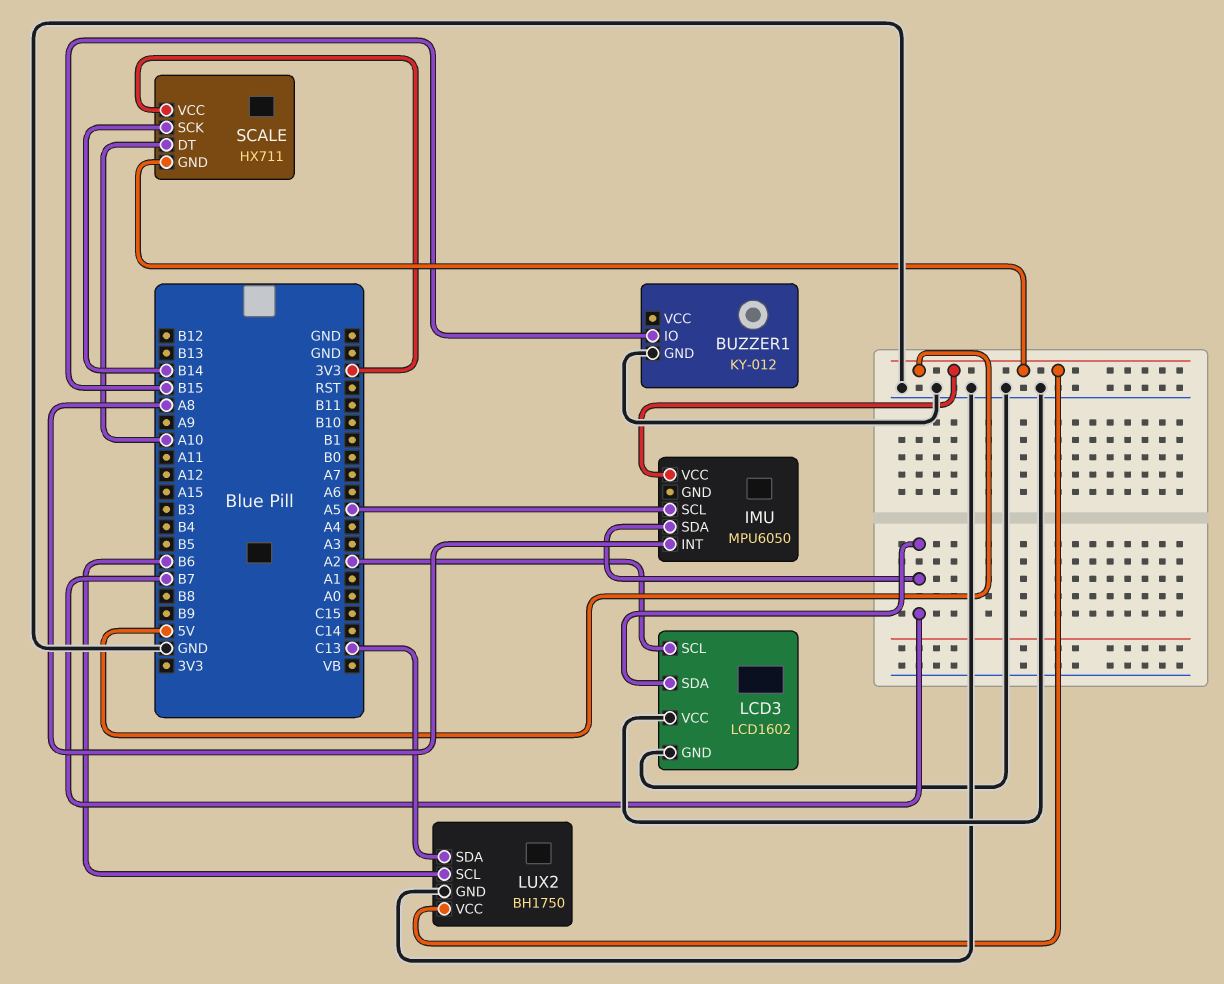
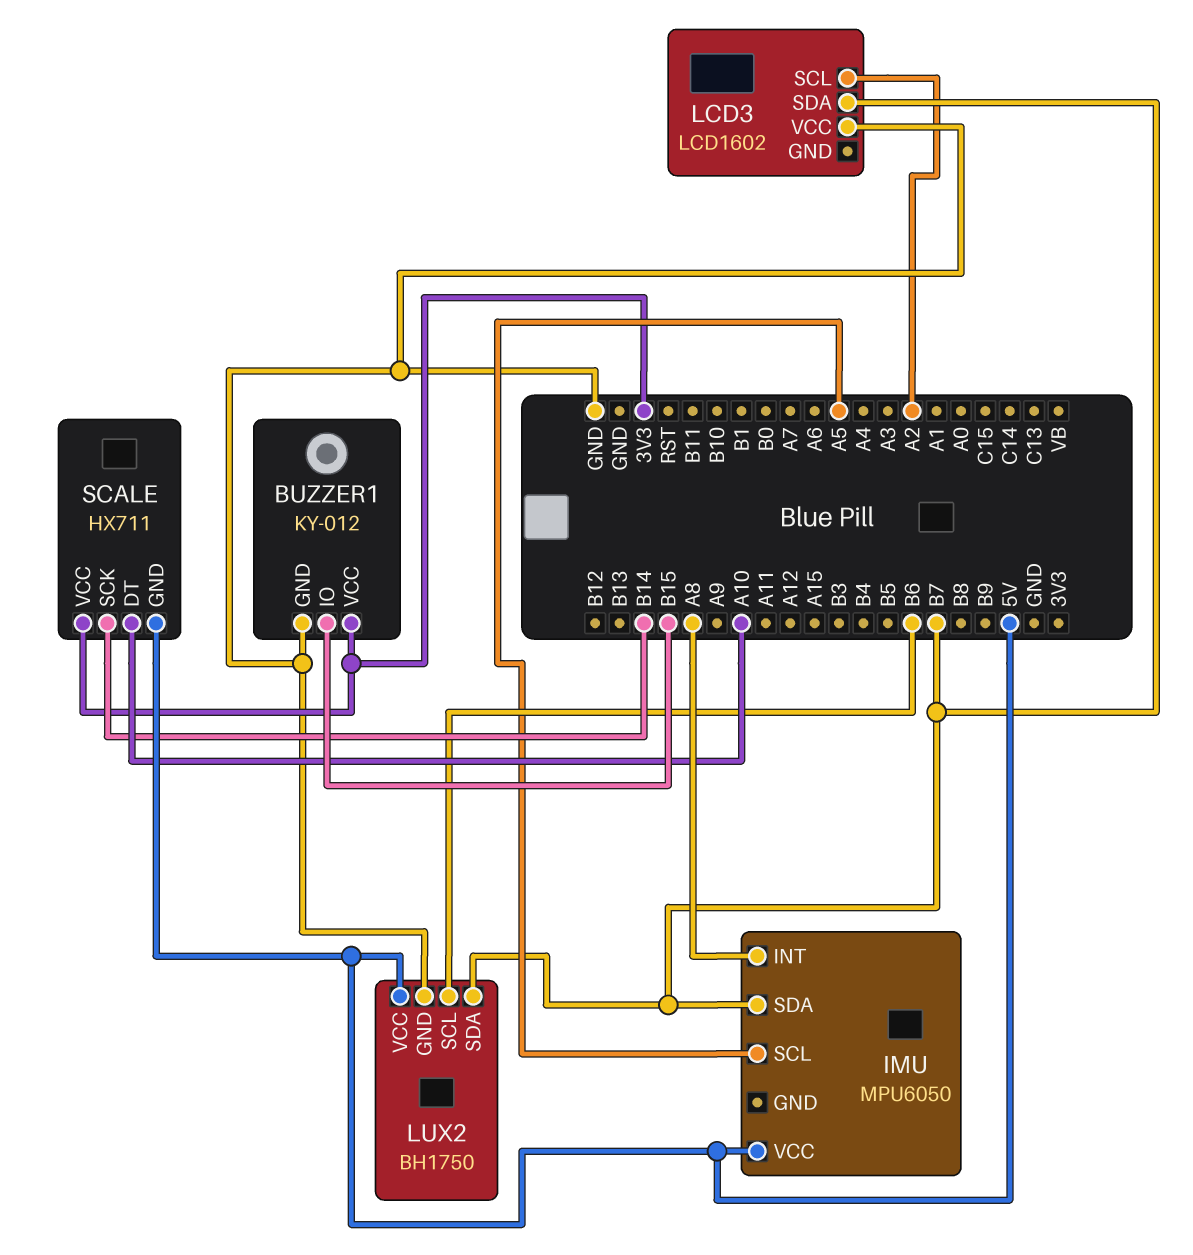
BUZZER1 pin VCC: none -> 3V3
LCD3 pin GND: GND -> none
LUX2 pin SDA: C13 -> B7

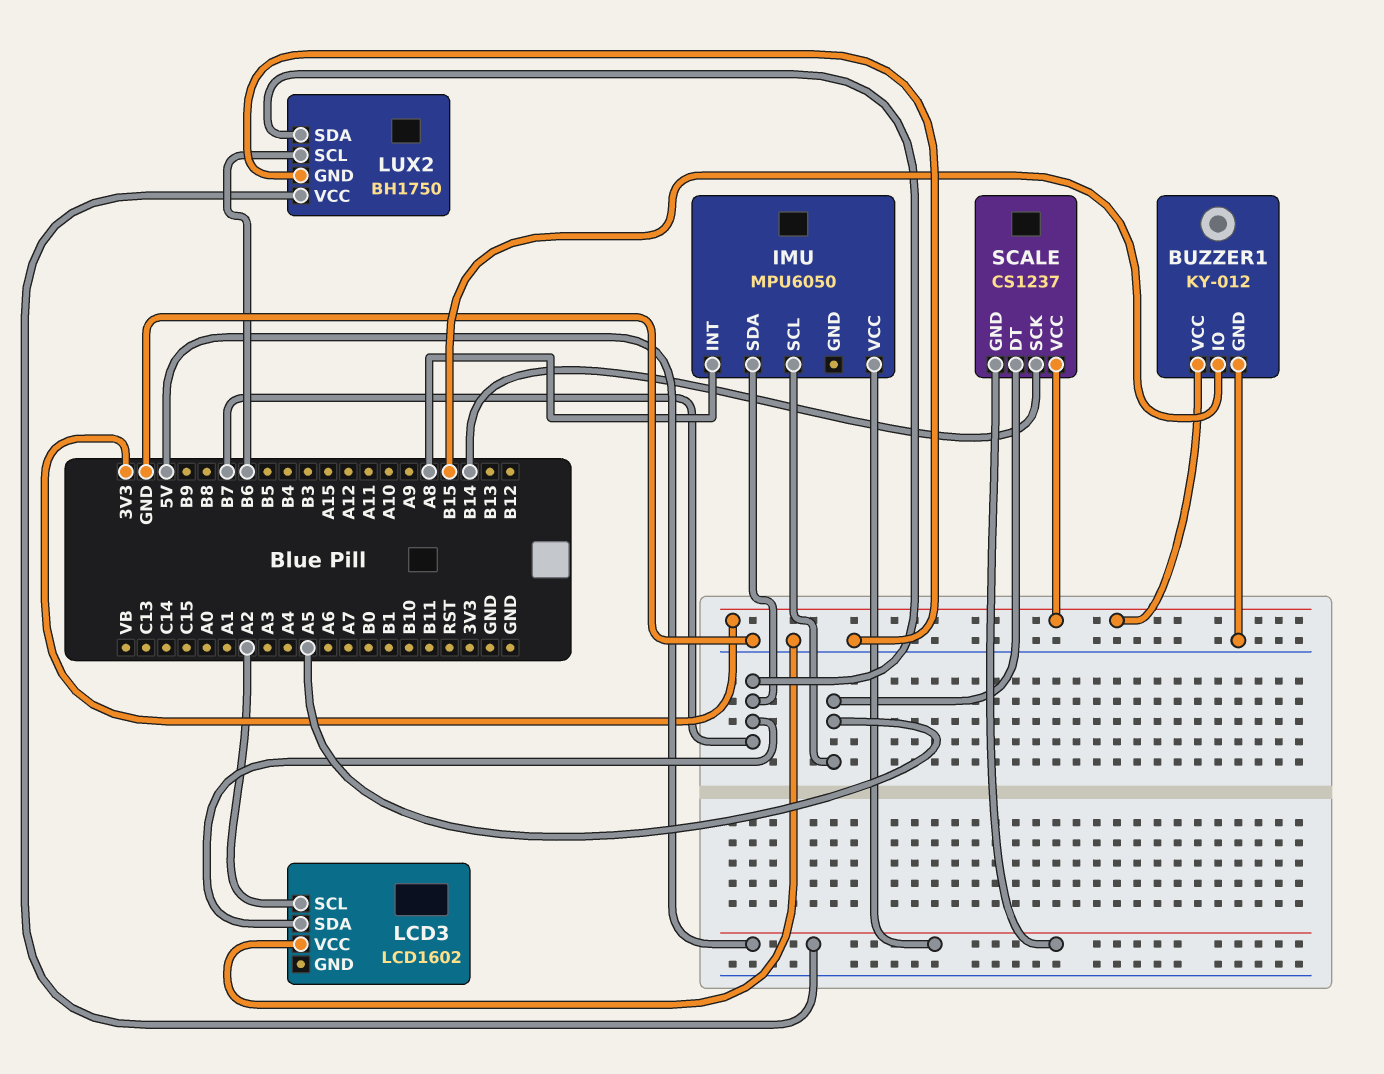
SCALE: HX711 -> CS1237
SCALE pin DT: A10 -> A5

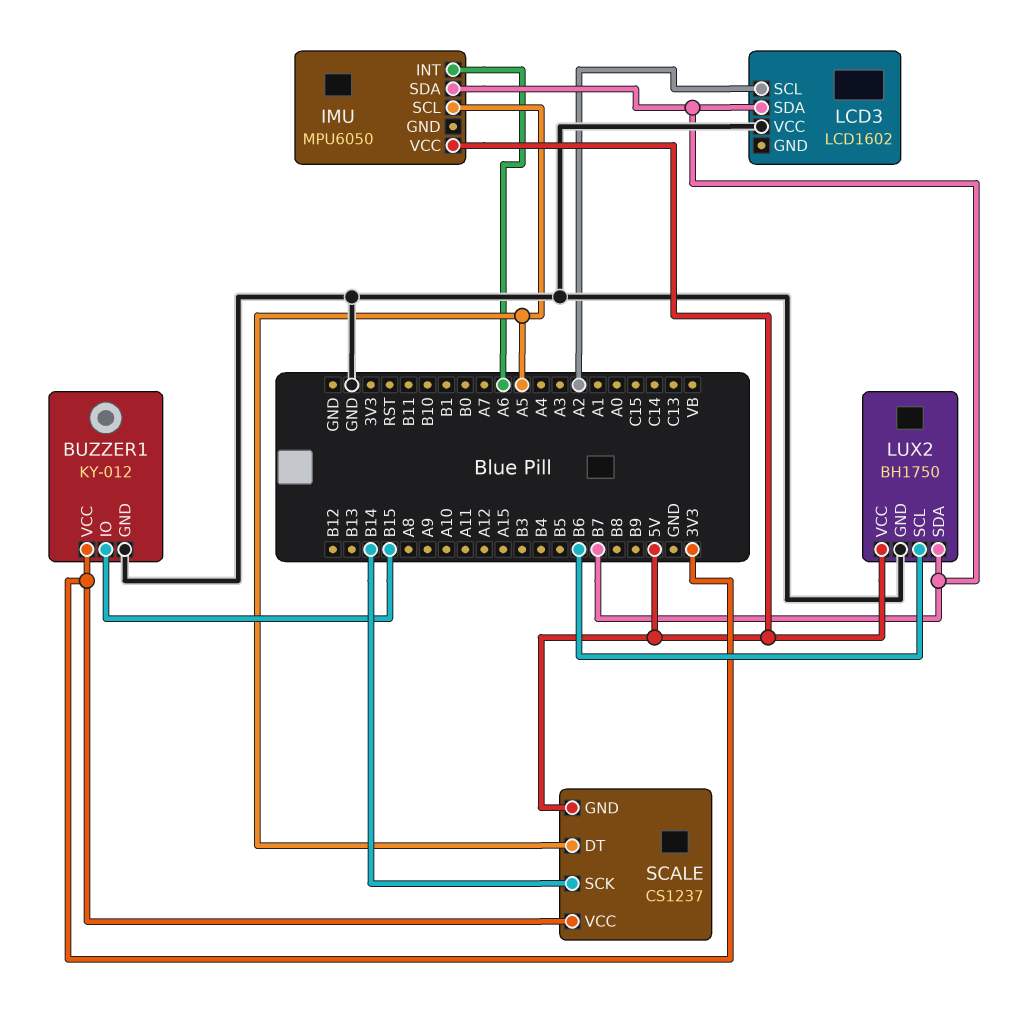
IMU pin INT: A8 -> A6

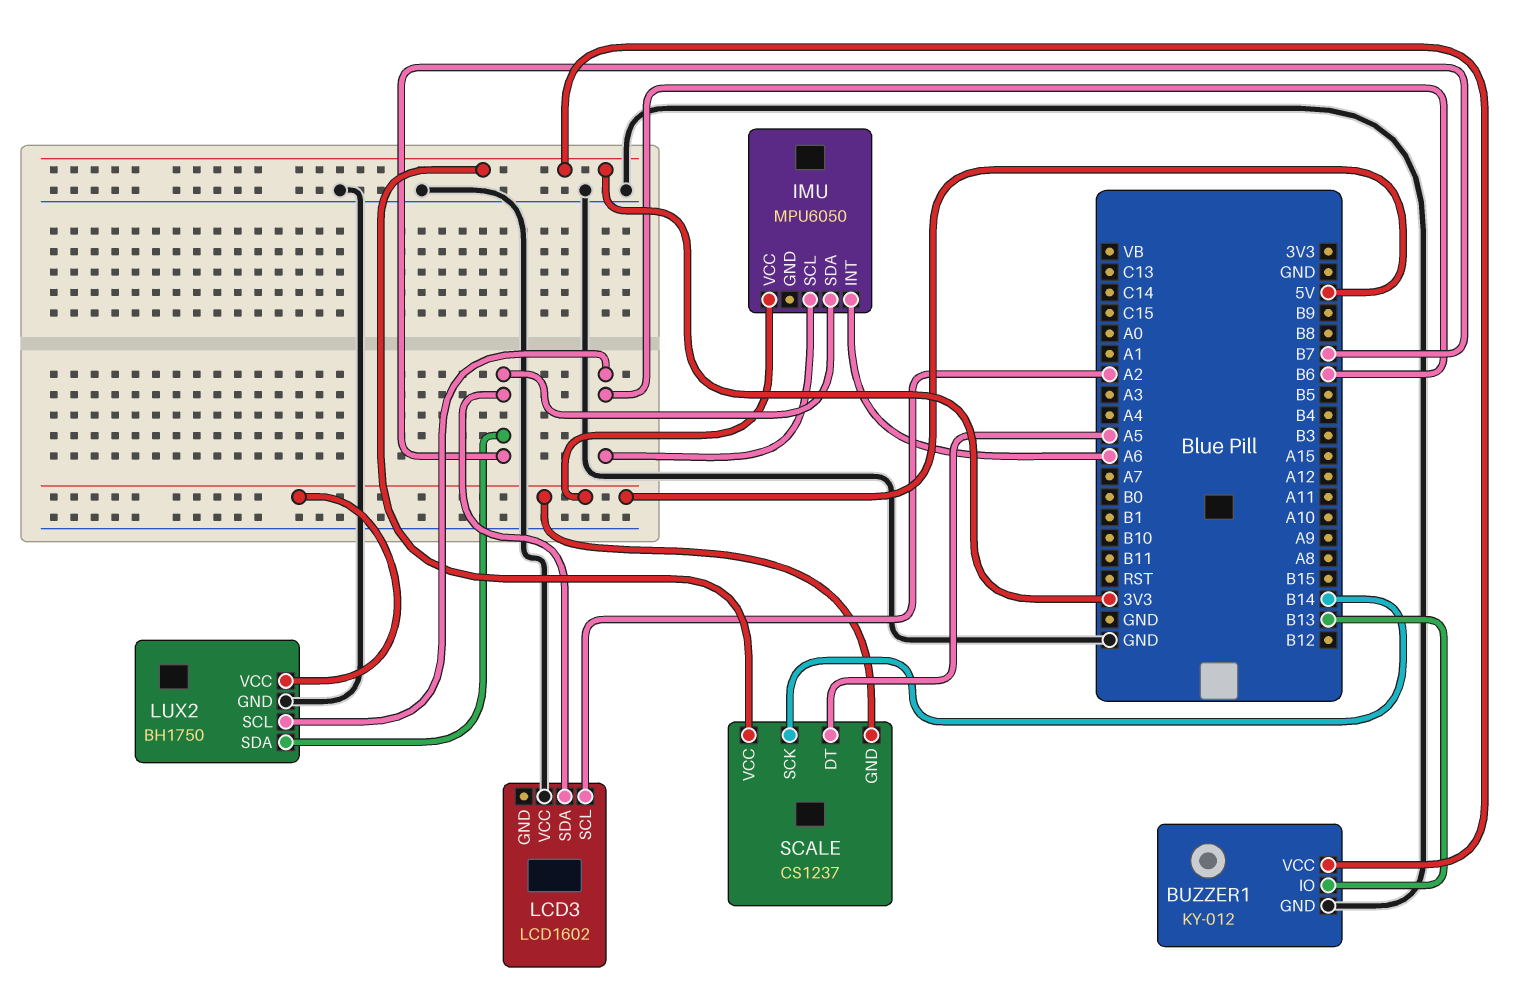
BUZZER1 pin IO: B15 -> B13
IMU pin SCL: A5 -> B6

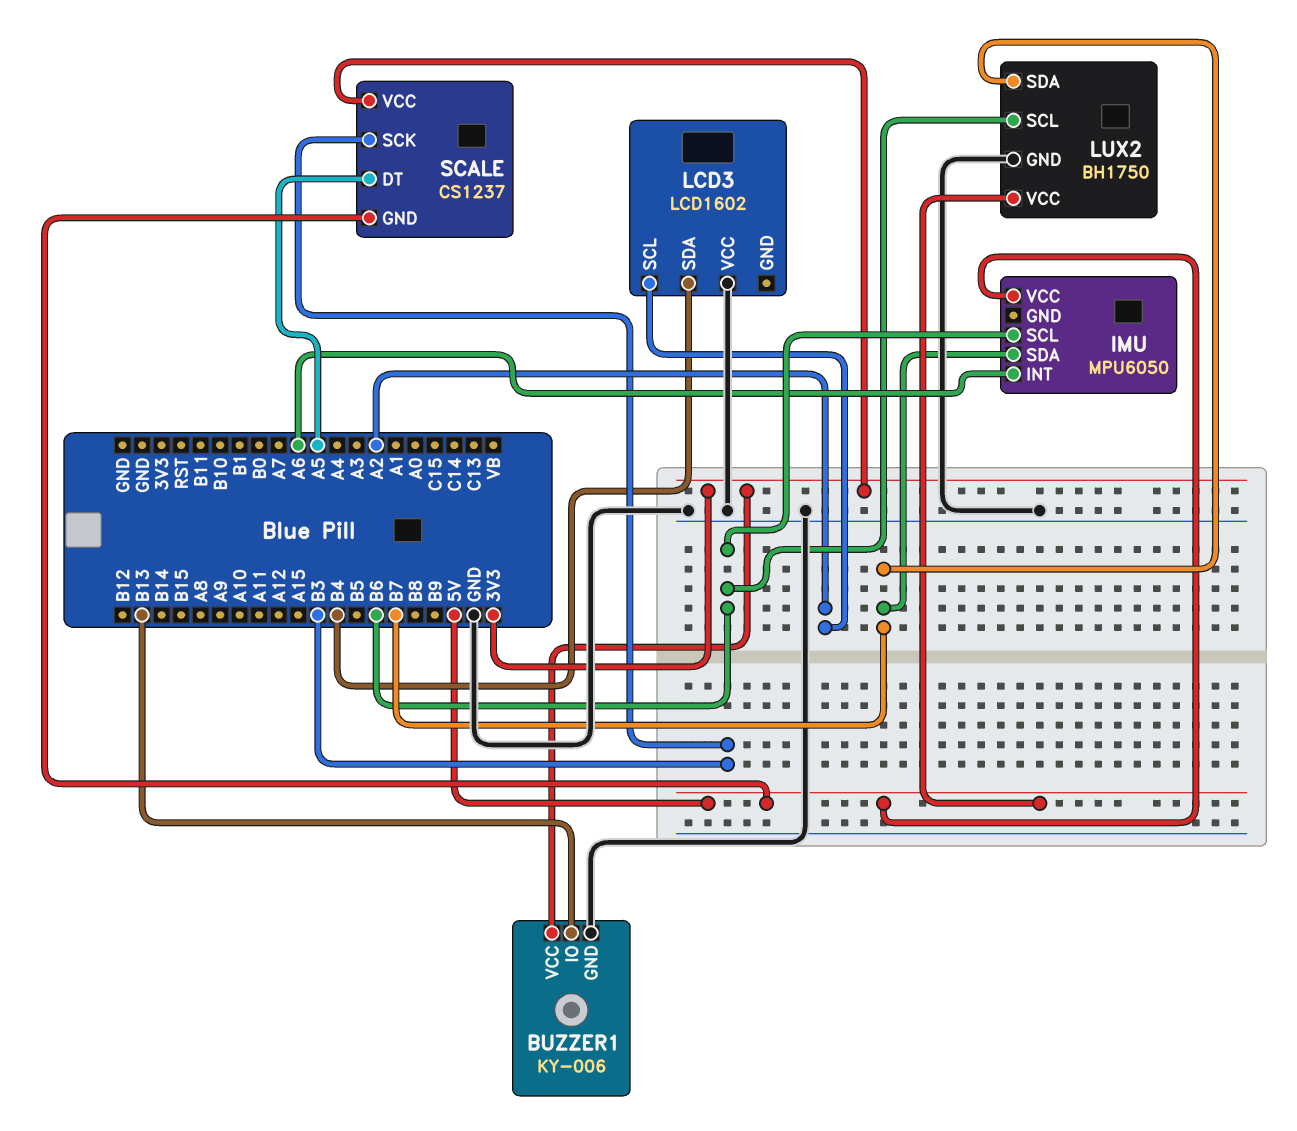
BUZZER1: KY-012 -> KY-006
LCD3 pin SDA: B7 -> B4
SCALE pin SCK: B14 -> B3

